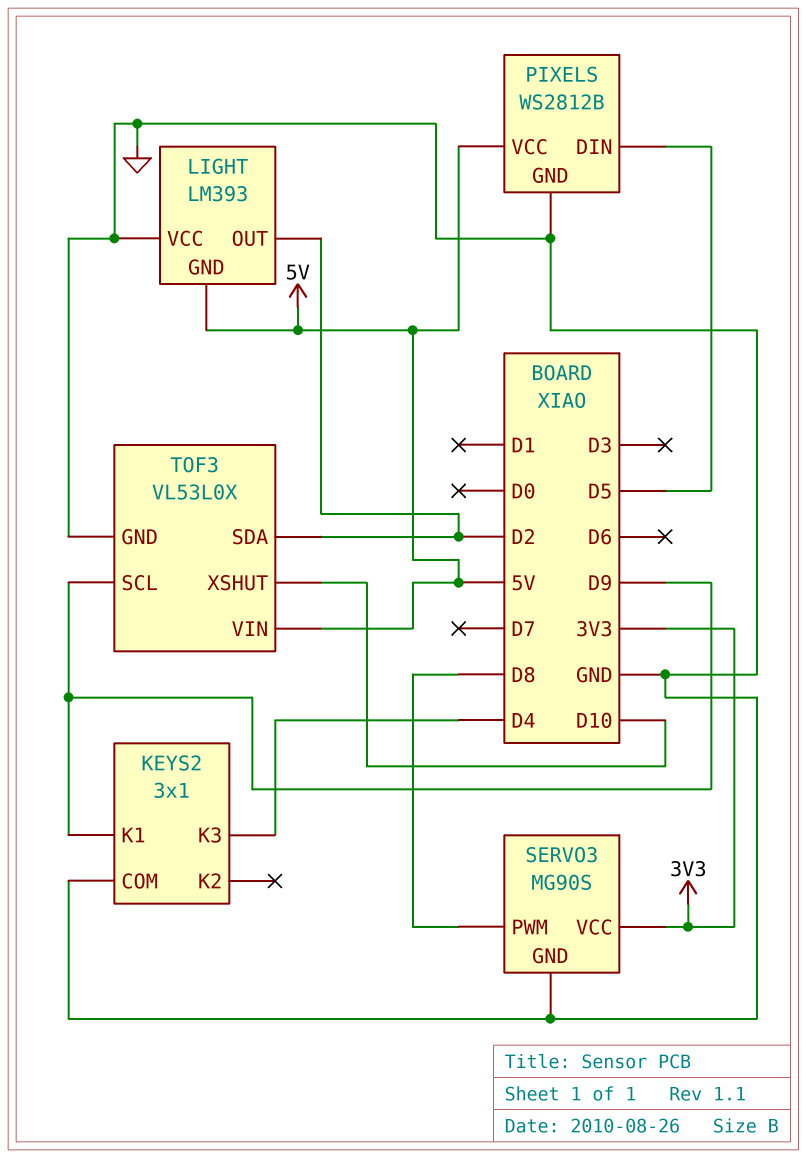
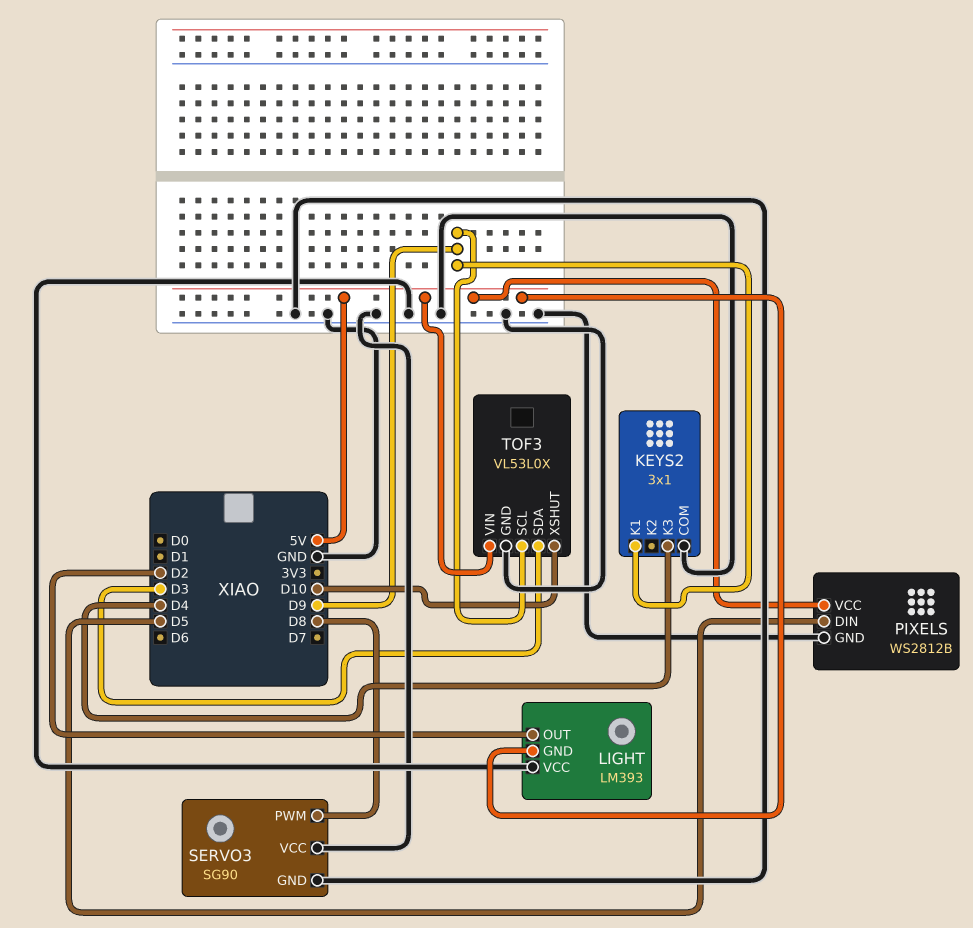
SERVO3: MG90S -> SG90
SERVO3 pin VCC: 3V3 -> GND
TOF3 pin SDA: D2 -> D3

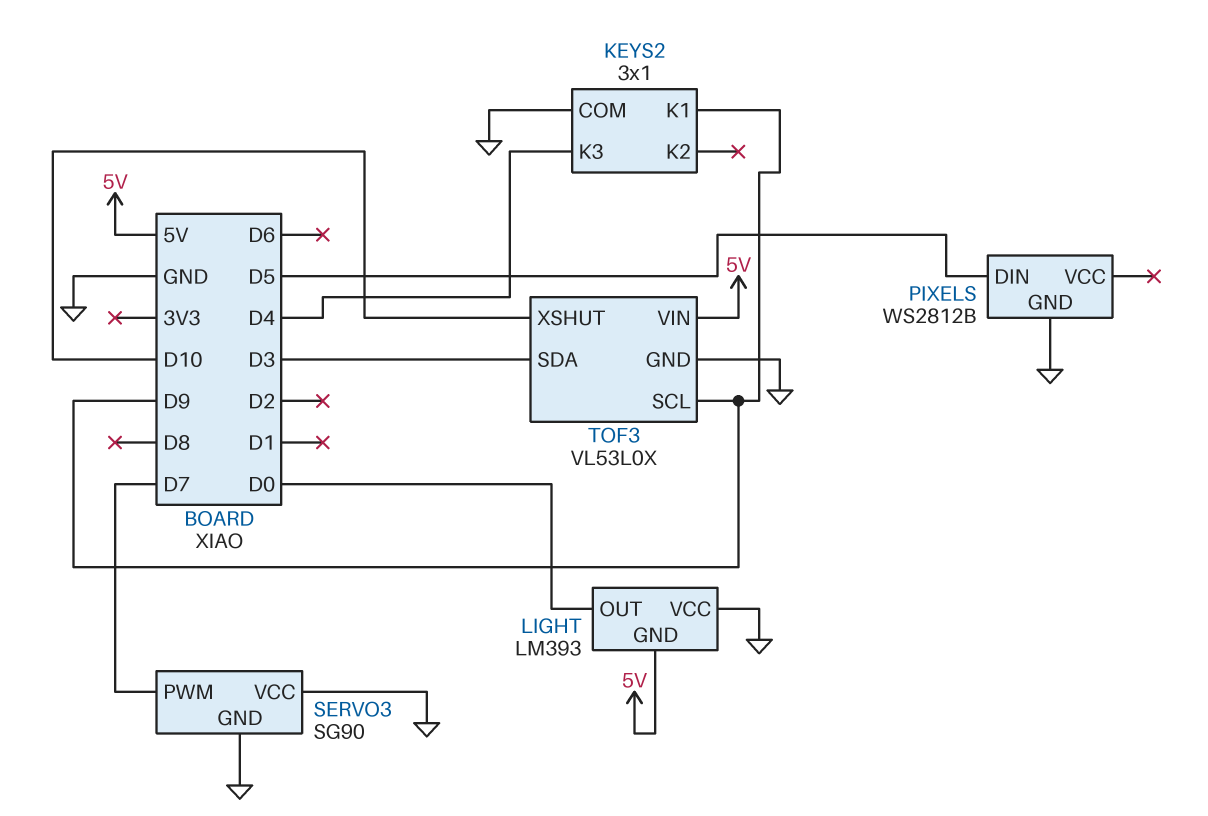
LIGHT pin OUT: D2 -> D0
PIXELS pin VCC: 5V -> none
SERVO3 pin PWM: D8 -> D7

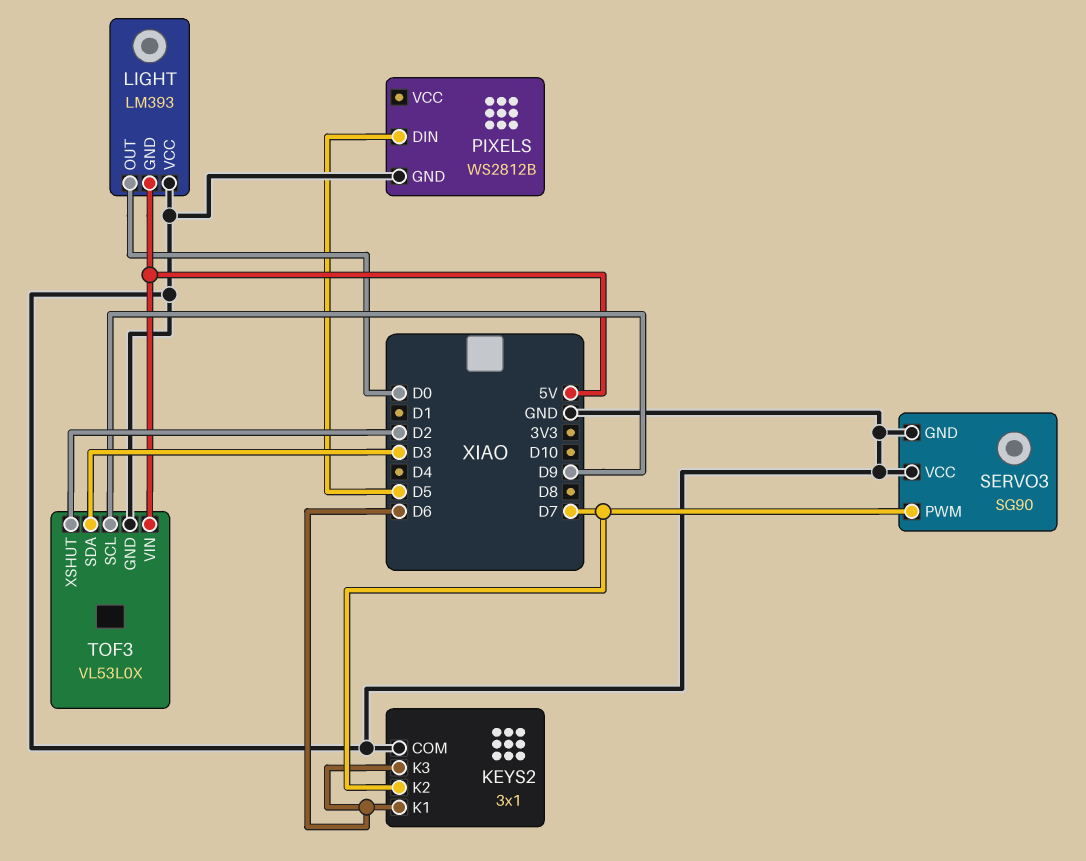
KEYS2 pin K1: D9 -> D6
KEYS2 pin K2: none -> D7
KEYS2 pin K3: D4 -> D6
TOF3 pin XSHUT: D10 -> D2

